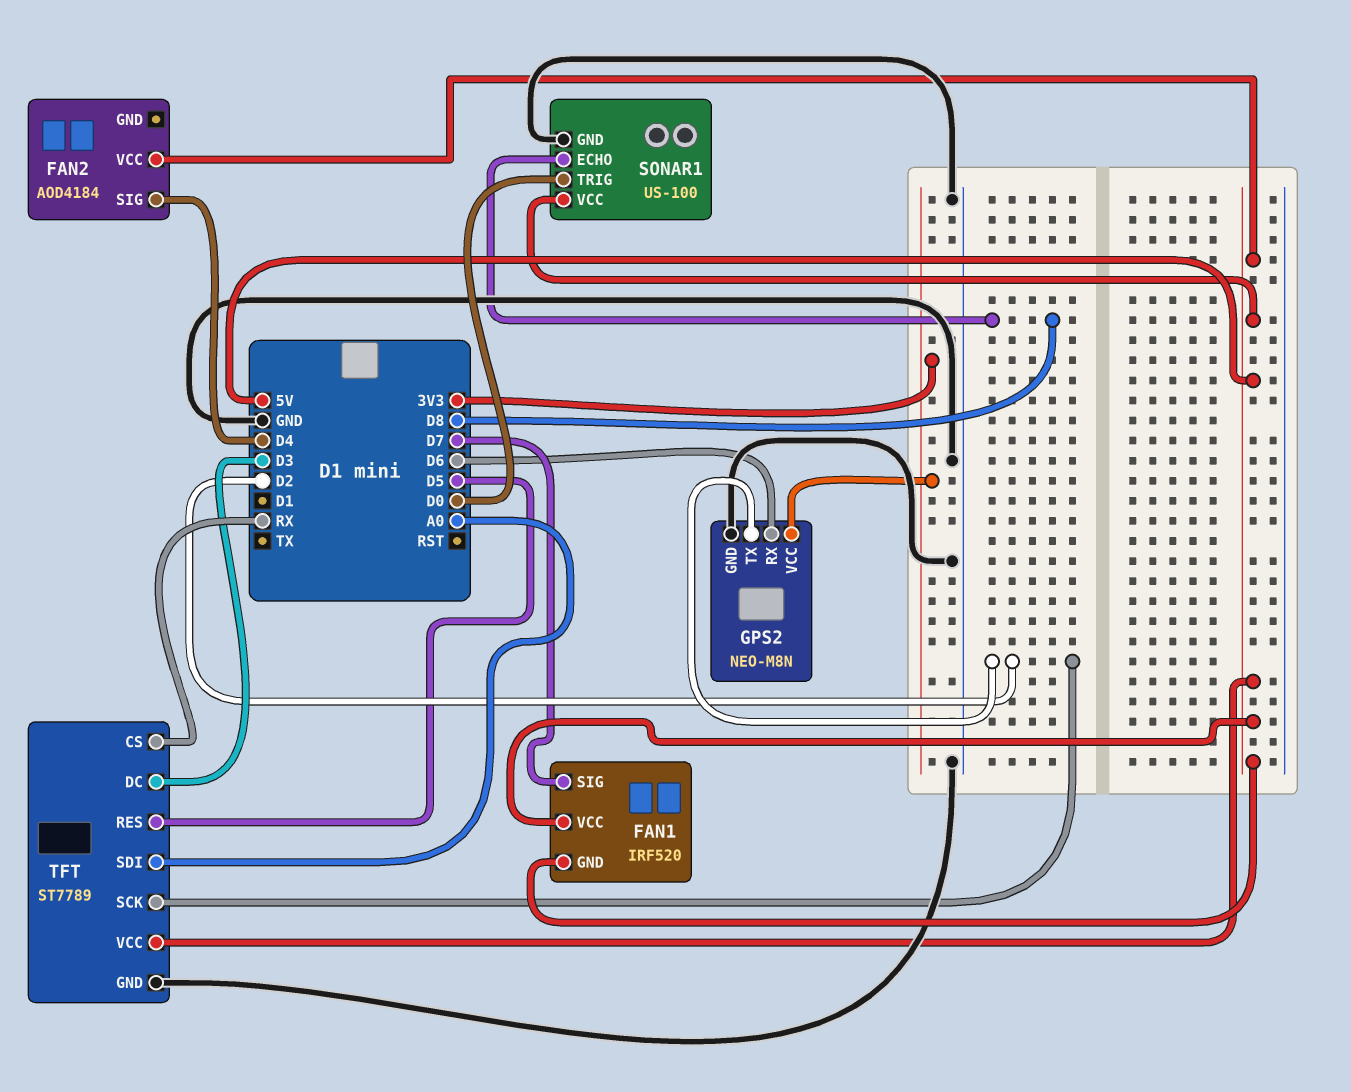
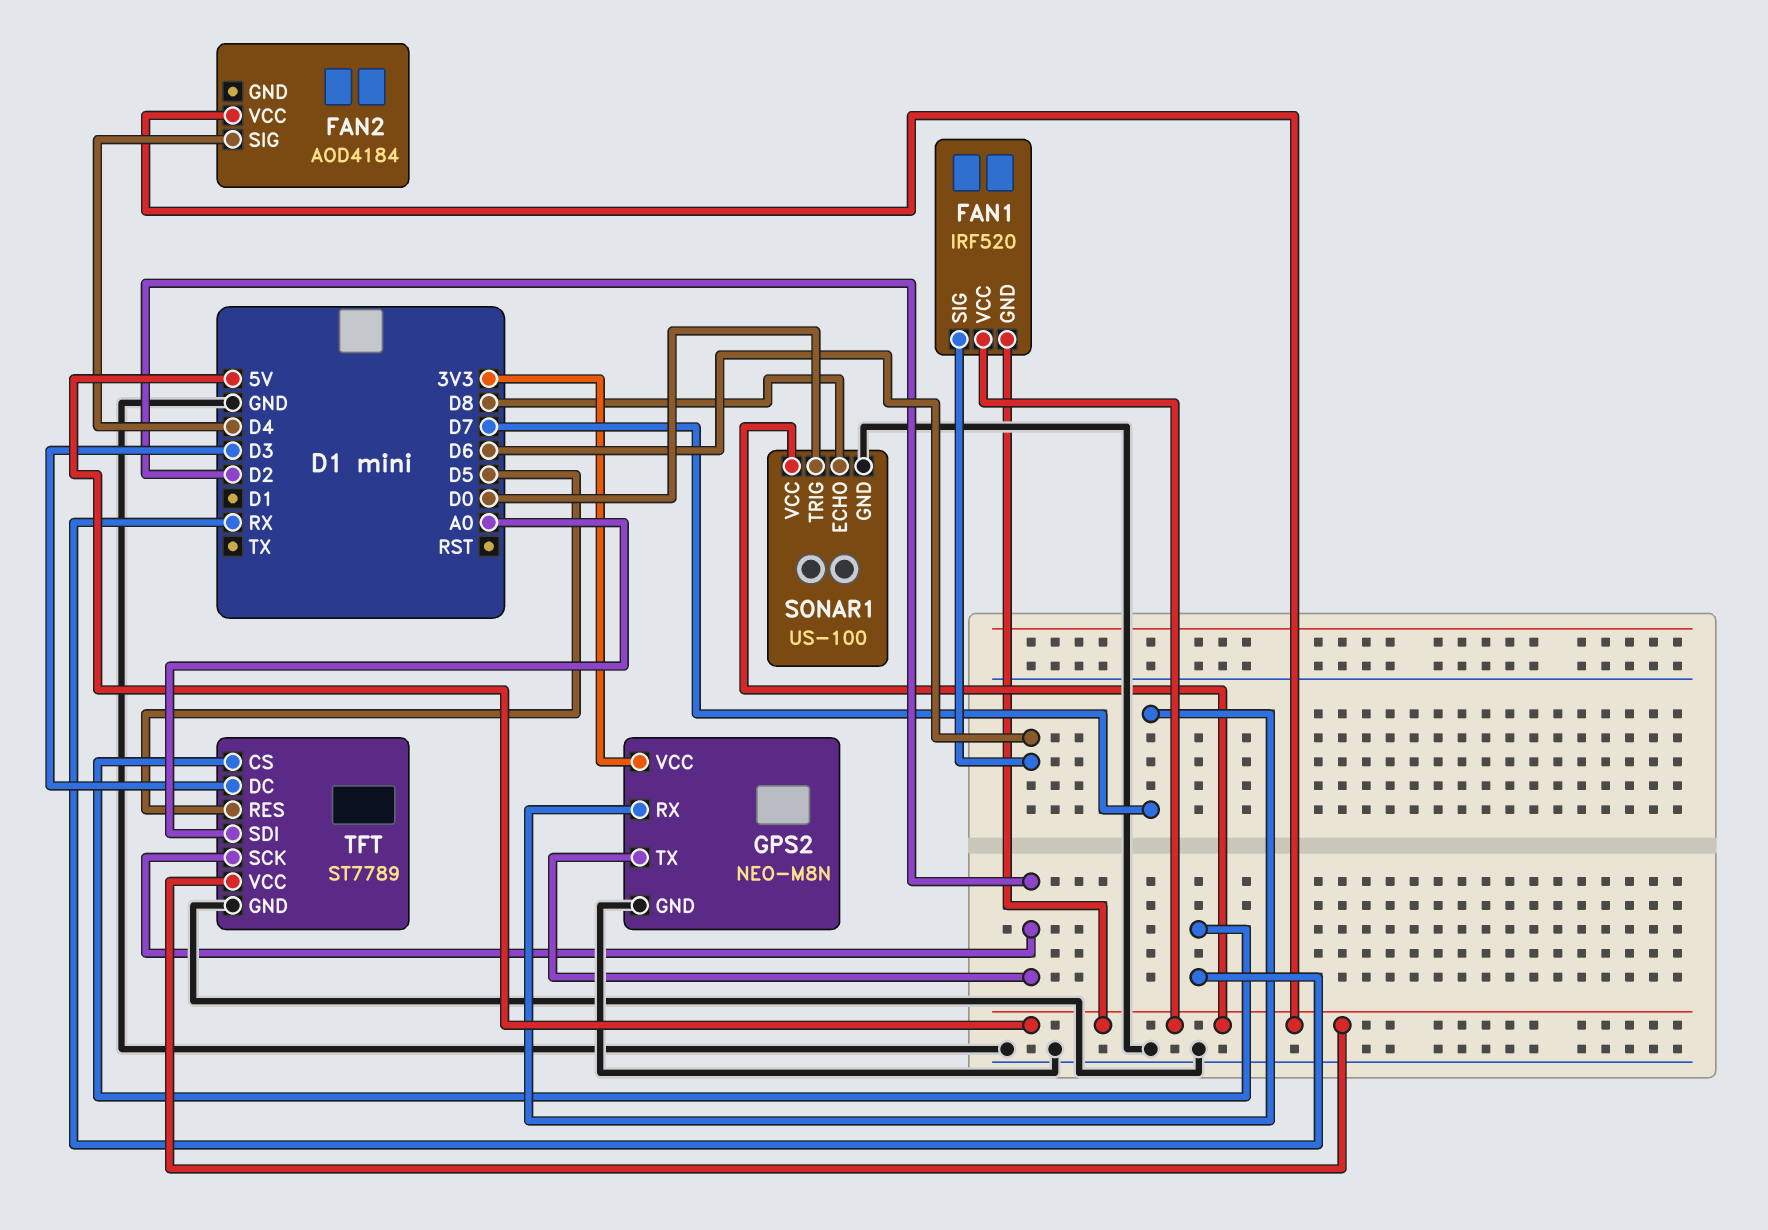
FAN1 pin SIG: D7 -> D6
GPS2 pin RX: D6 -> D7

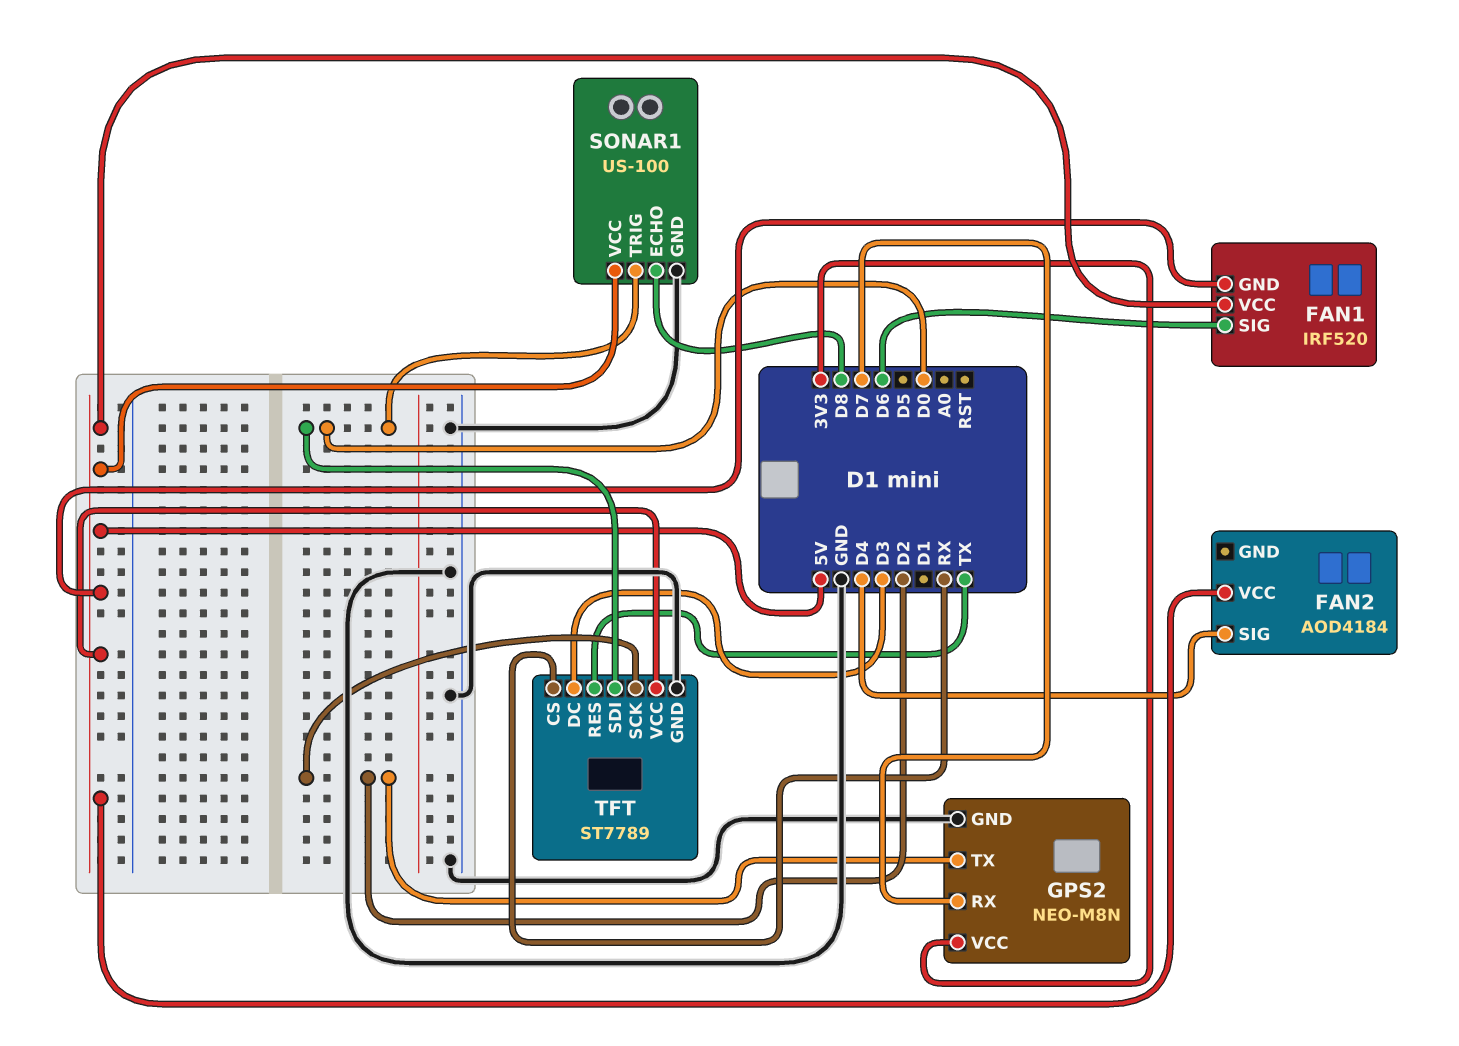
TFT pin RES: D5 -> TX
TFT pin SDI: A0 -> D0

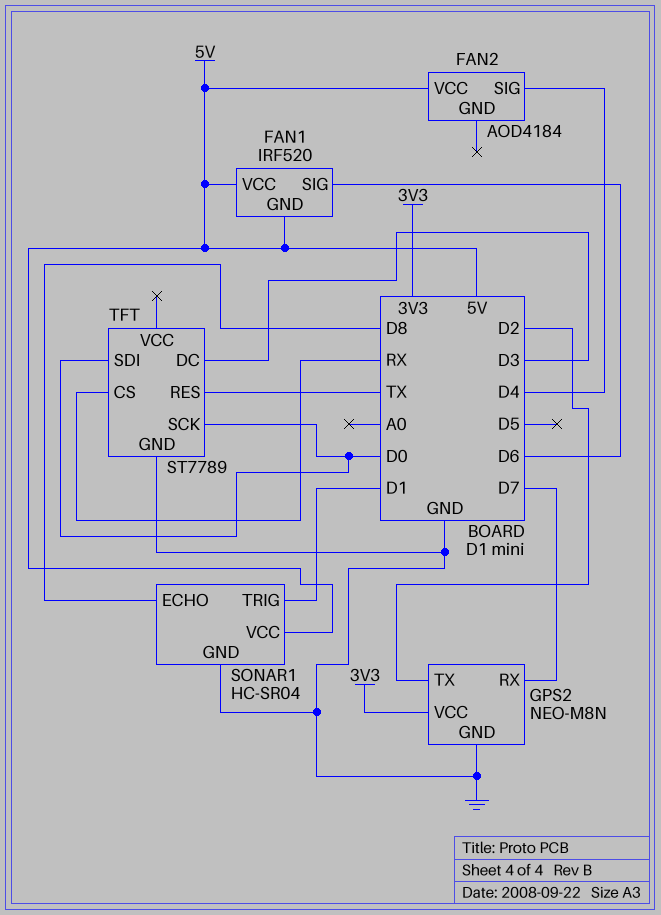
SONAR1: US-100 -> HC-SR04
SONAR1 pin TRIG: D0 -> D1
TFT pin SCK: D2 -> D0
TFT pin VCC: 5V -> none

